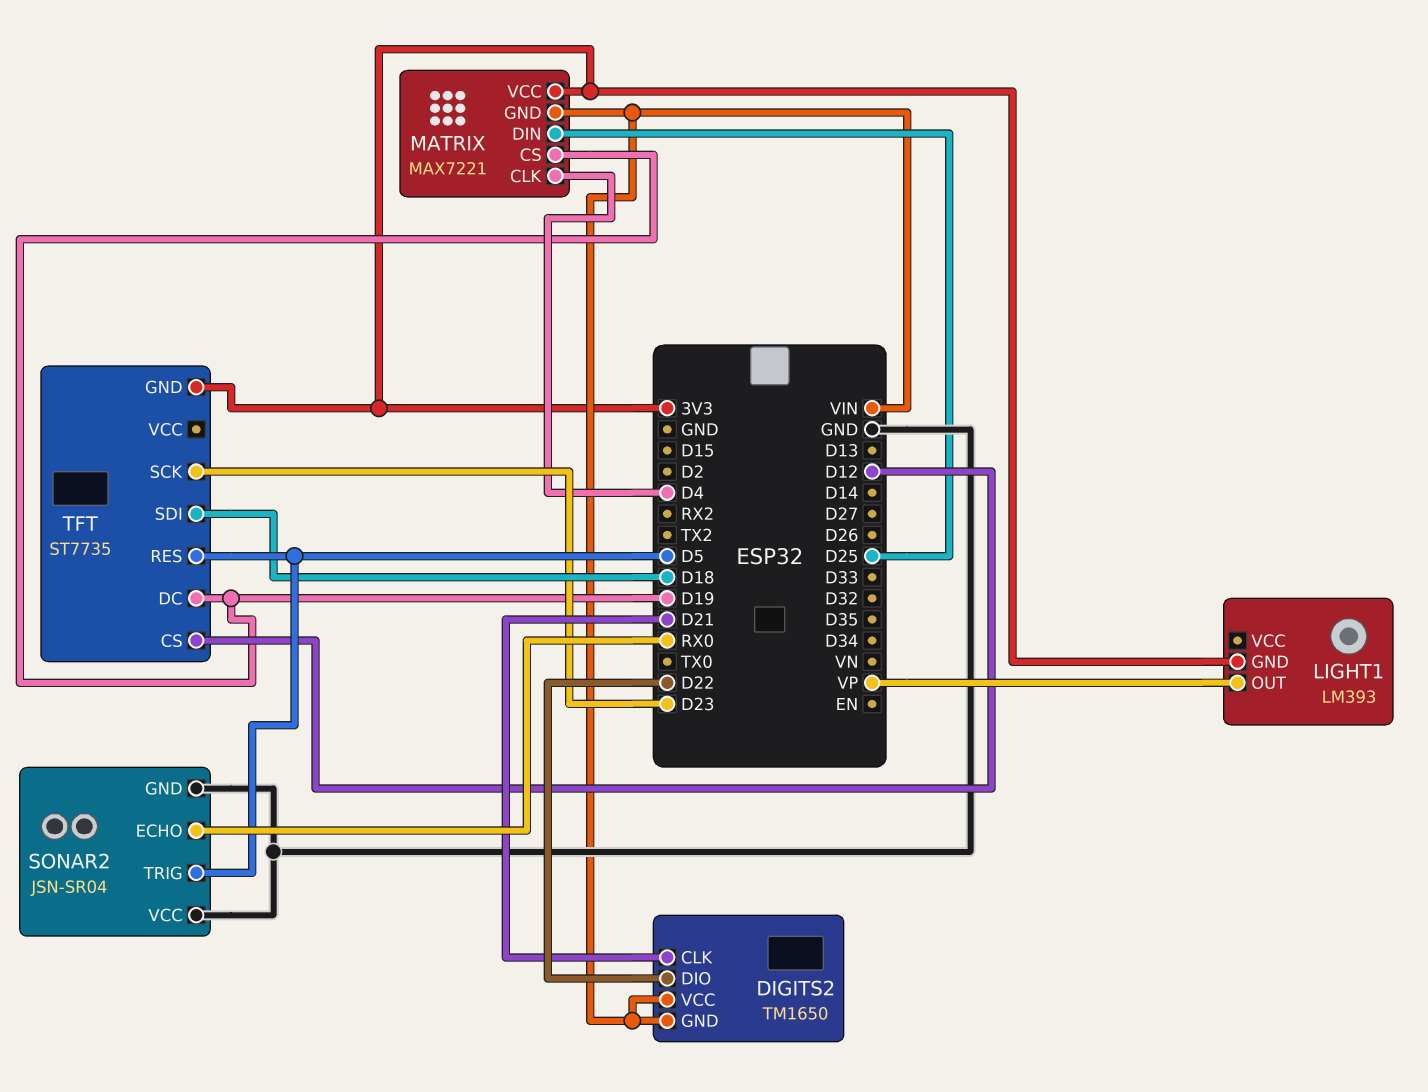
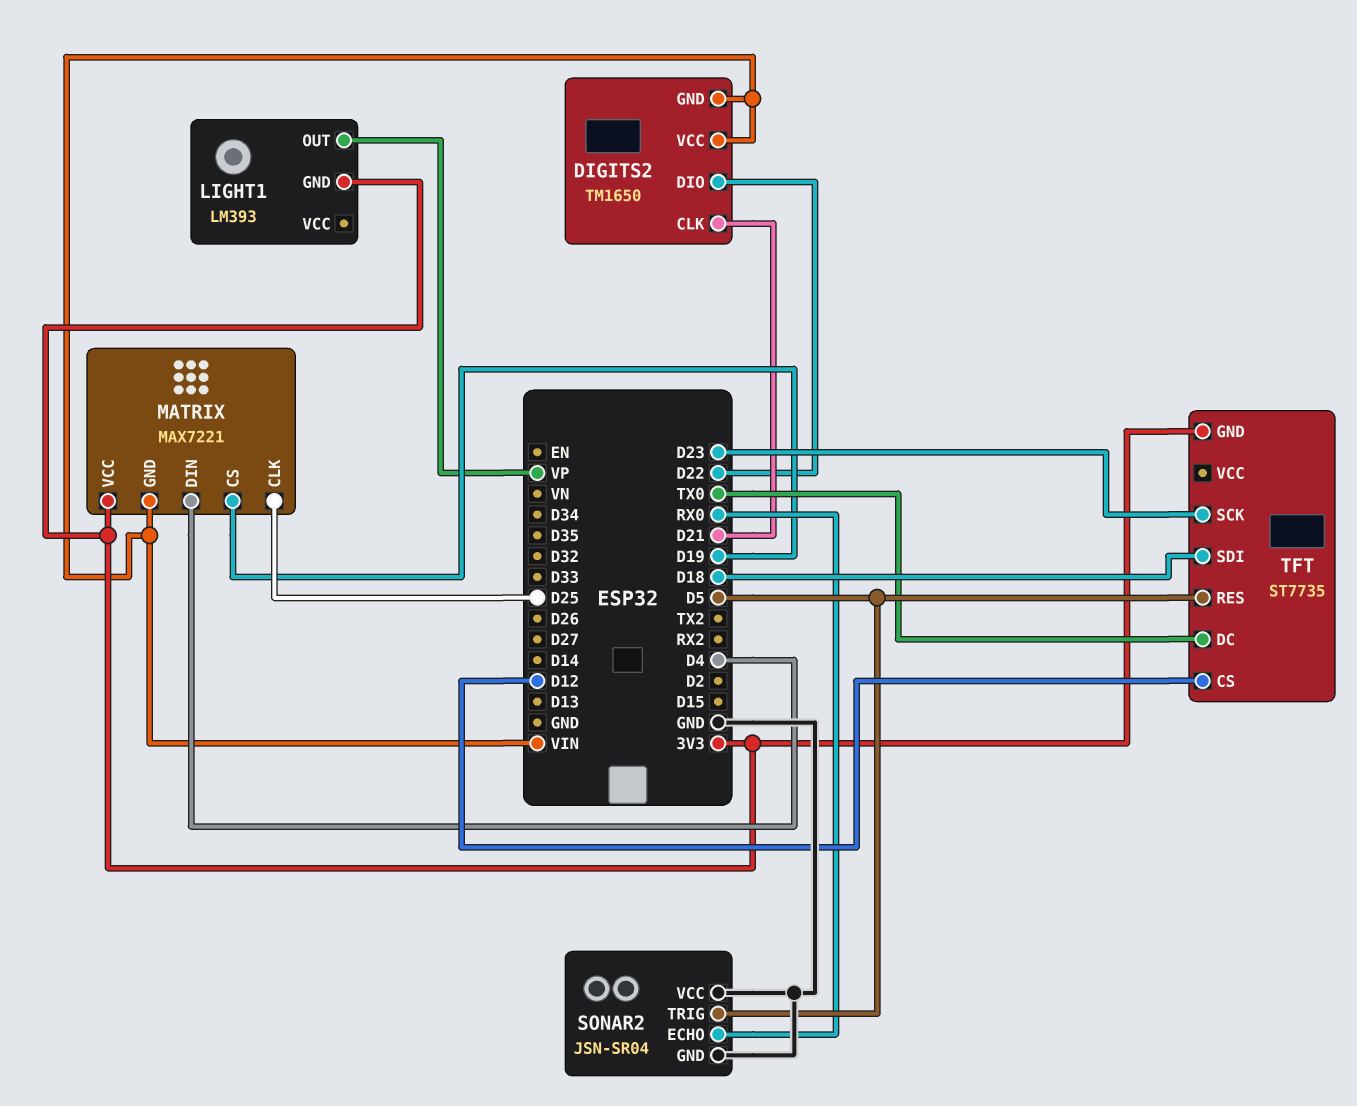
MATRIX pin CLK: D4 -> D25
MATRIX pin DIN: D25 -> D4
TFT pin DC: D19 -> TX0

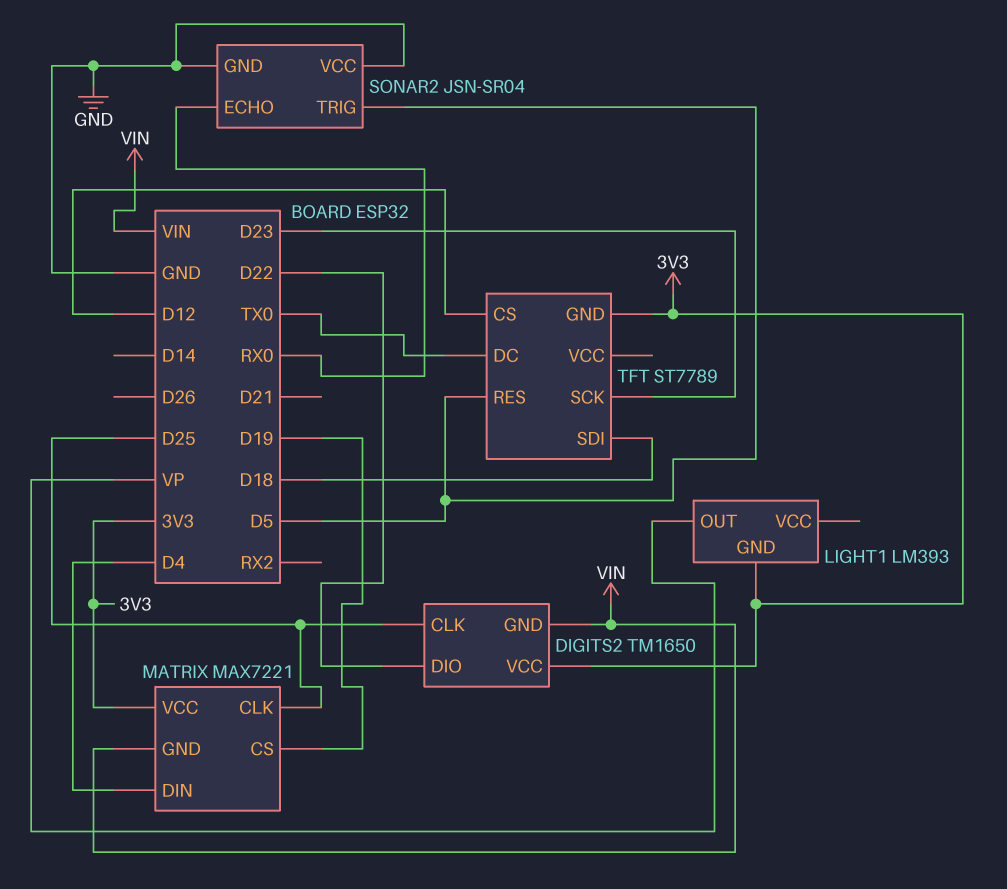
DIGITS2 pin CLK: D21 -> D25
DIGITS2 pin VCC: VIN -> 3V3
TFT: ST7735 -> ST7789

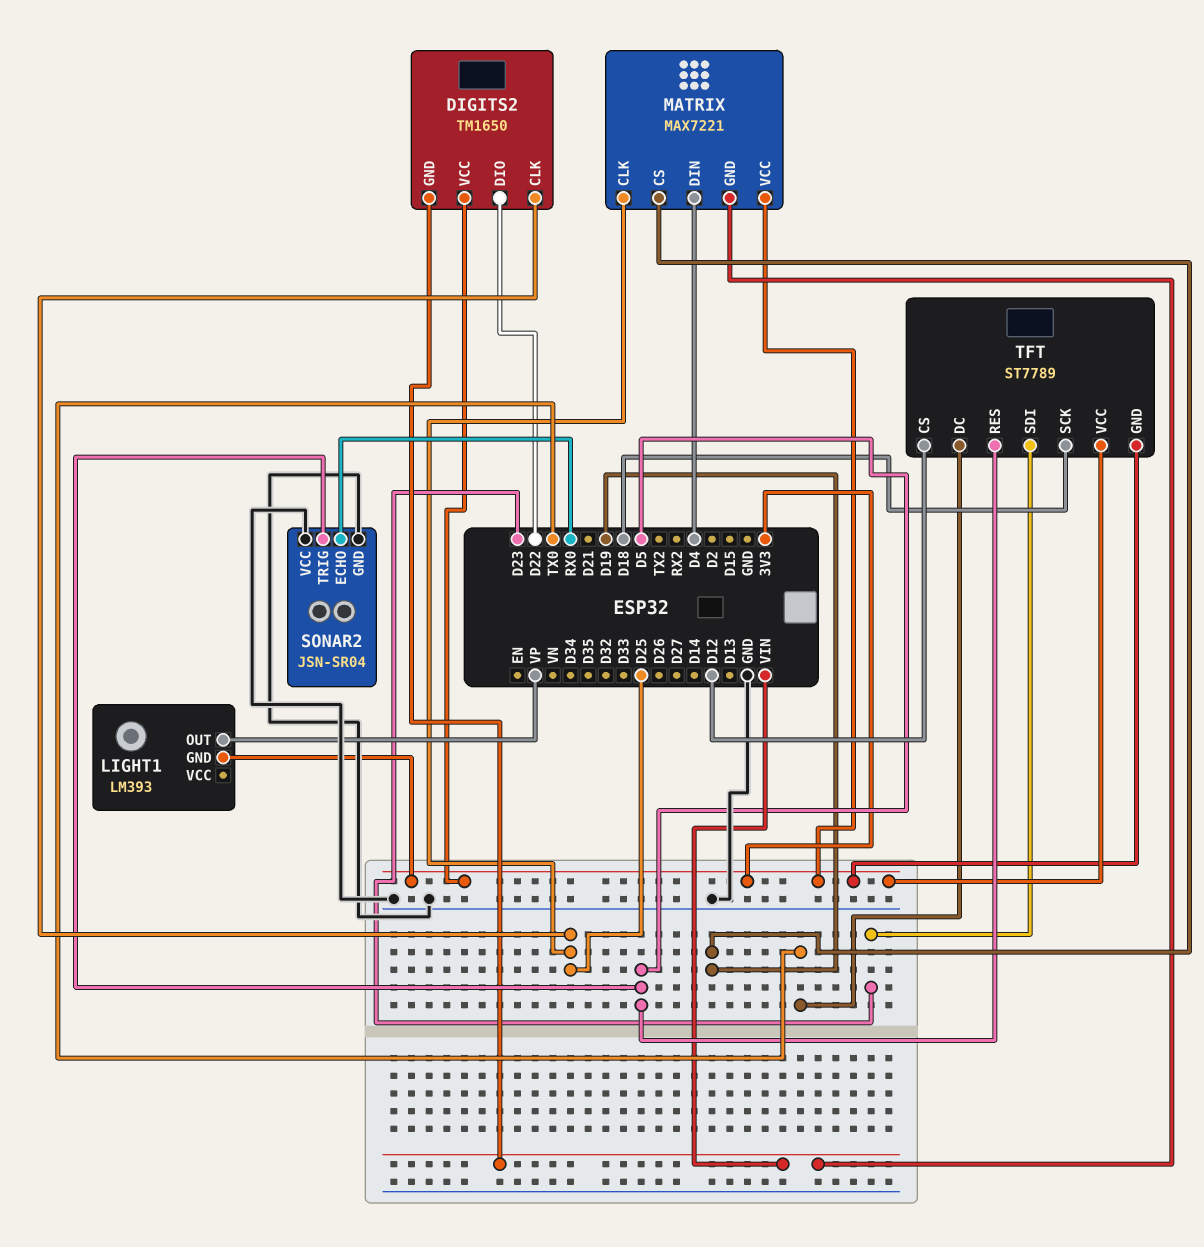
TFT pin SCK: D23 -> D18
TFT pin SDI: D18 -> D23
TFT pin VCC: none -> 3V3

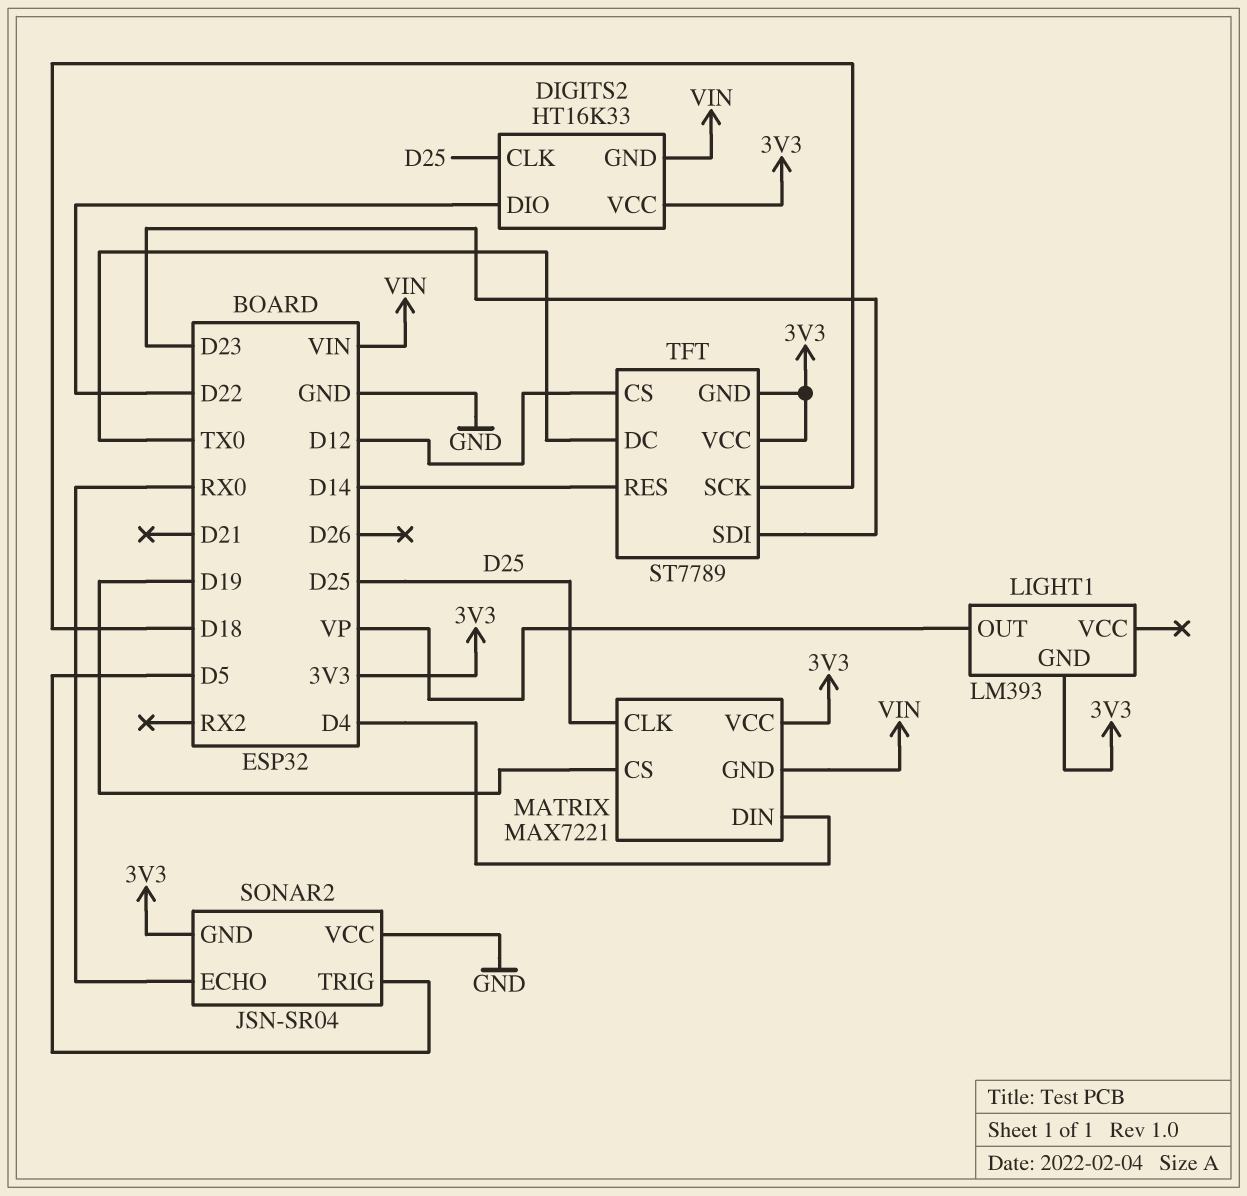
DIGITS2: TM1650 -> HT16K33
SONAR2 pin GND: GND -> 3V3
TFT pin RES: D5 -> D14

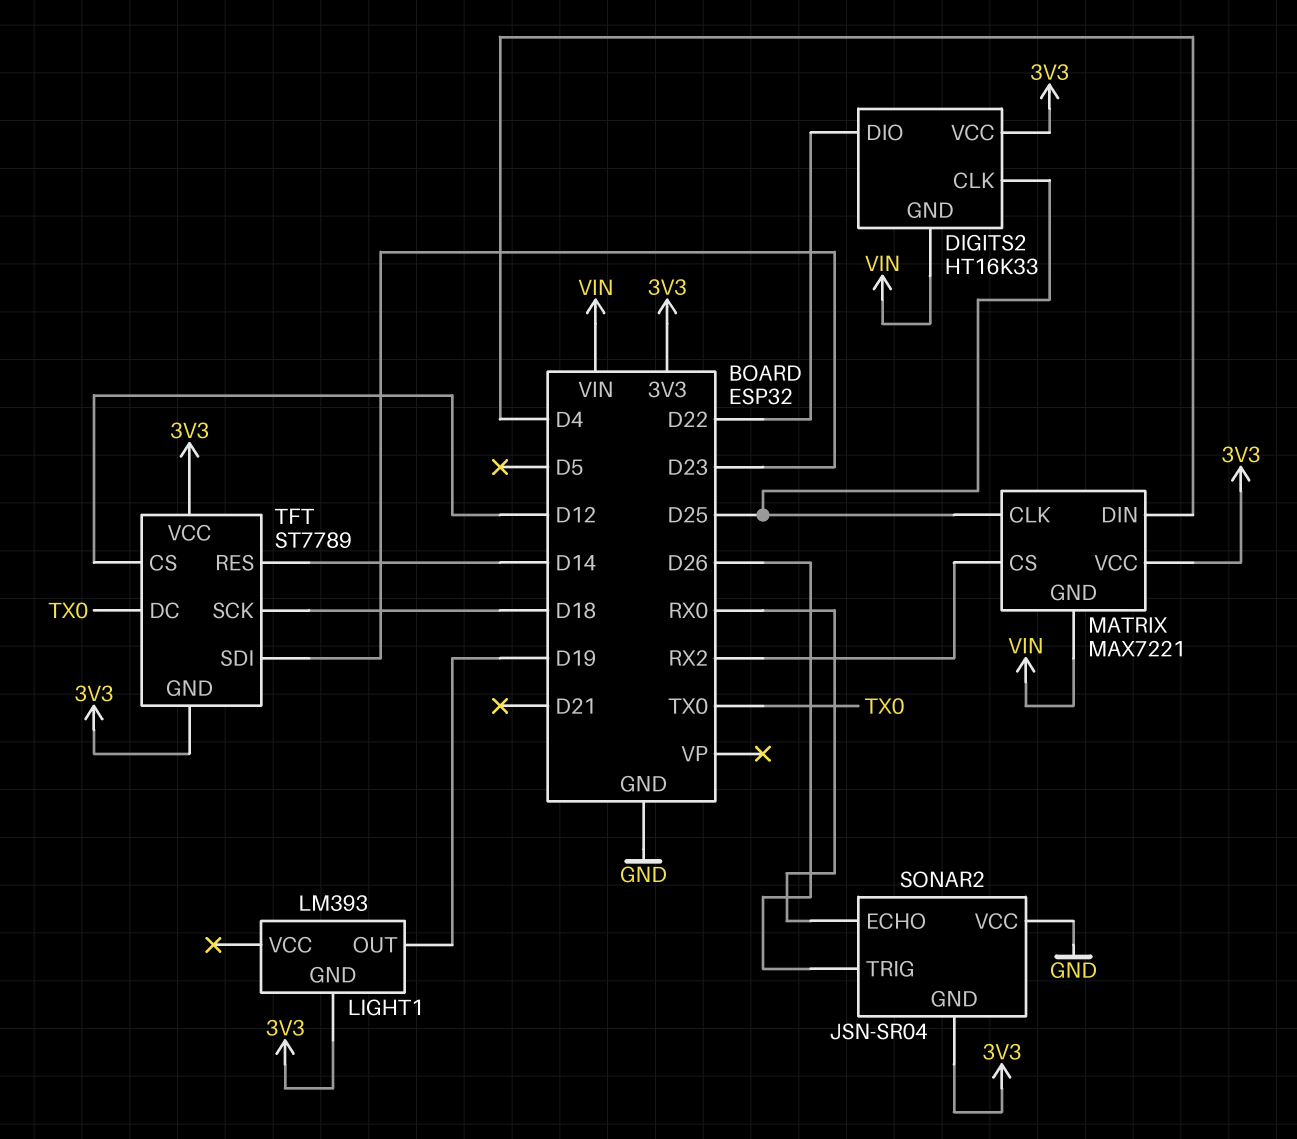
LIGHT1 pin OUT: VP -> D19
MATRIX pin CS: D19 -> RX2
SONAR2 pin TRIG: D5 -> D26

